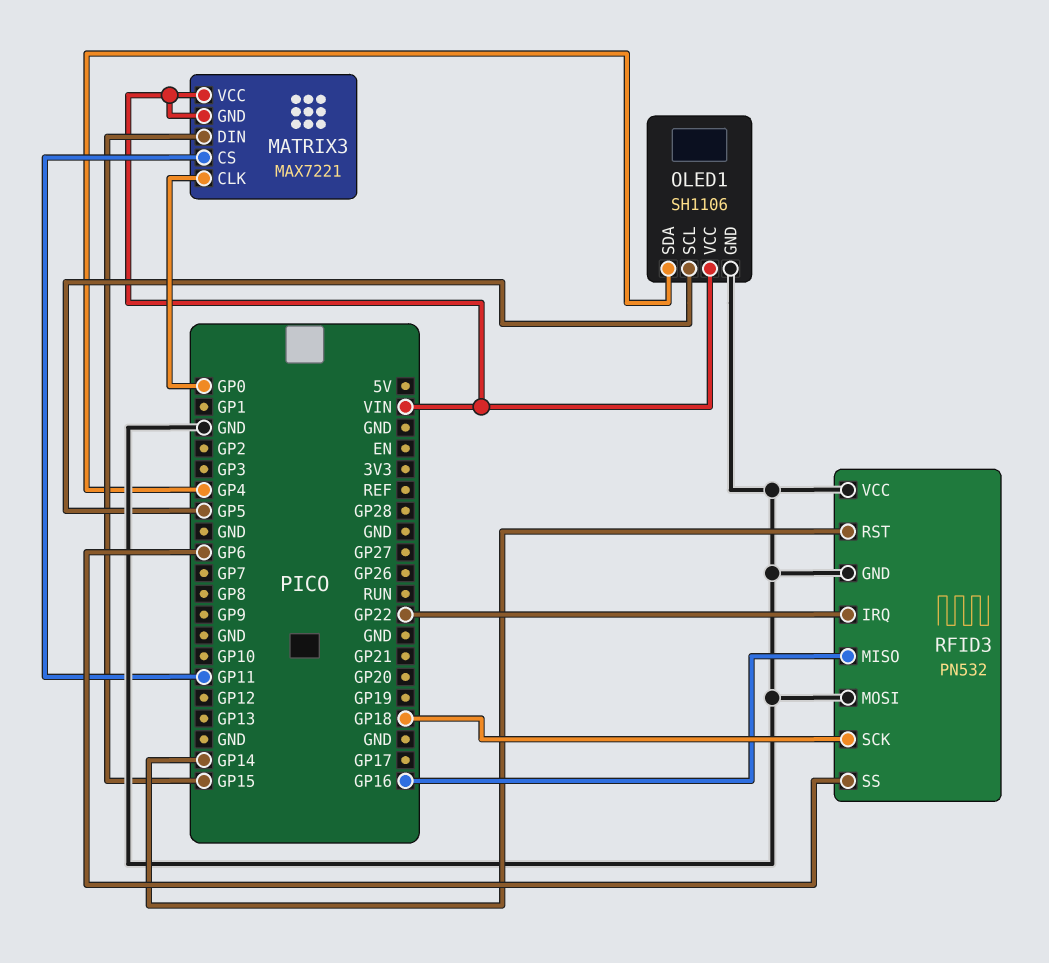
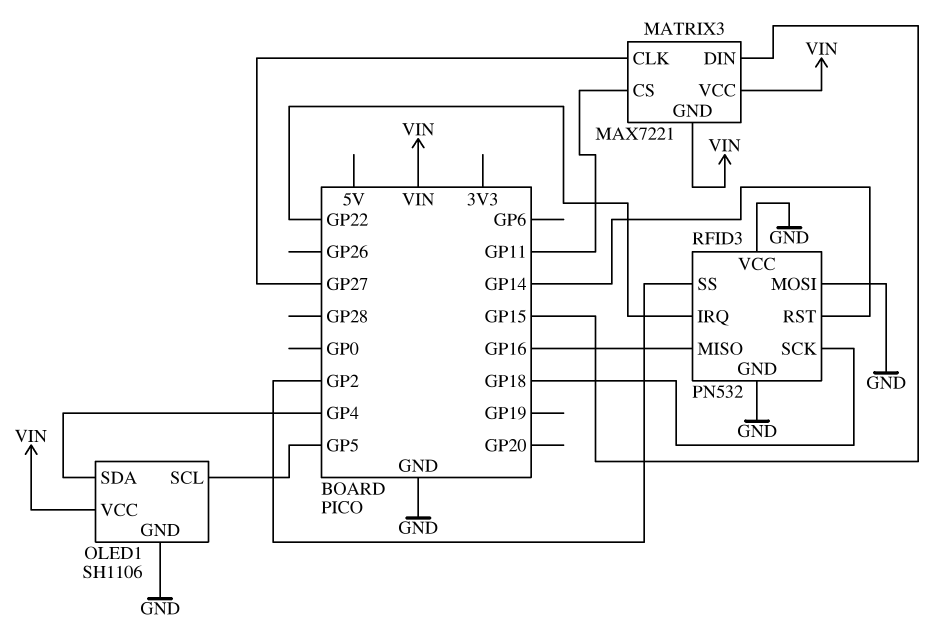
MATRIX3 pin CLK: GP0 -> GP27
RFID3 pin SS: GP6 -> GP2

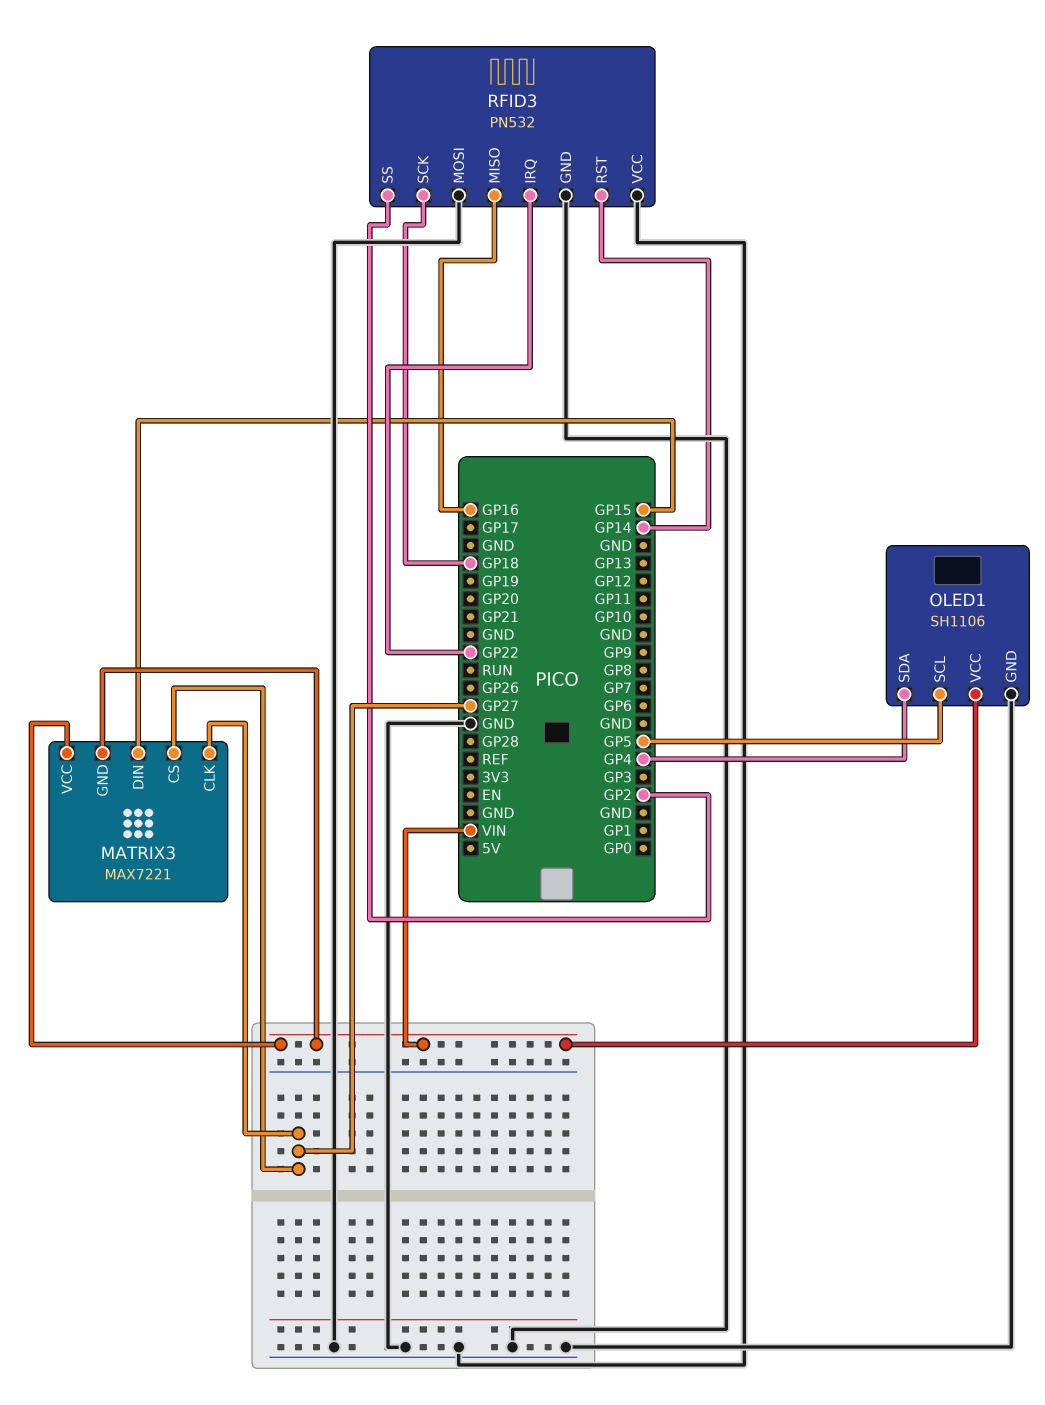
MATRIX3 pin CS: GP11 -> GP27

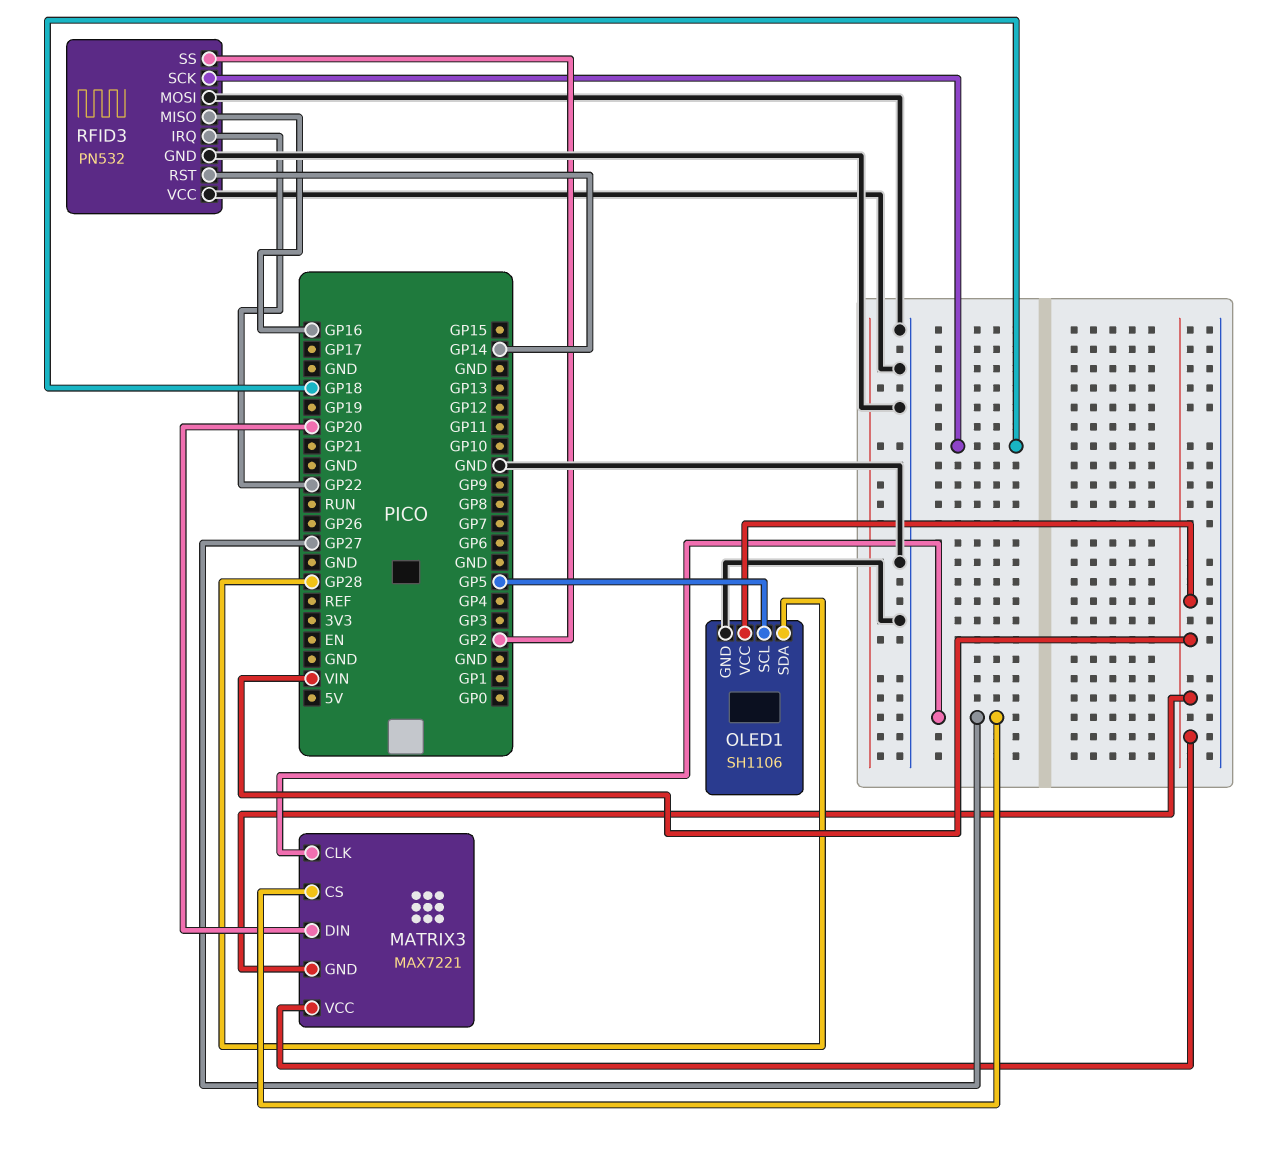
MATRIX3 pin DIN: GP15 -> GP20
OLED1 pin SDA: GP4 -> GP28

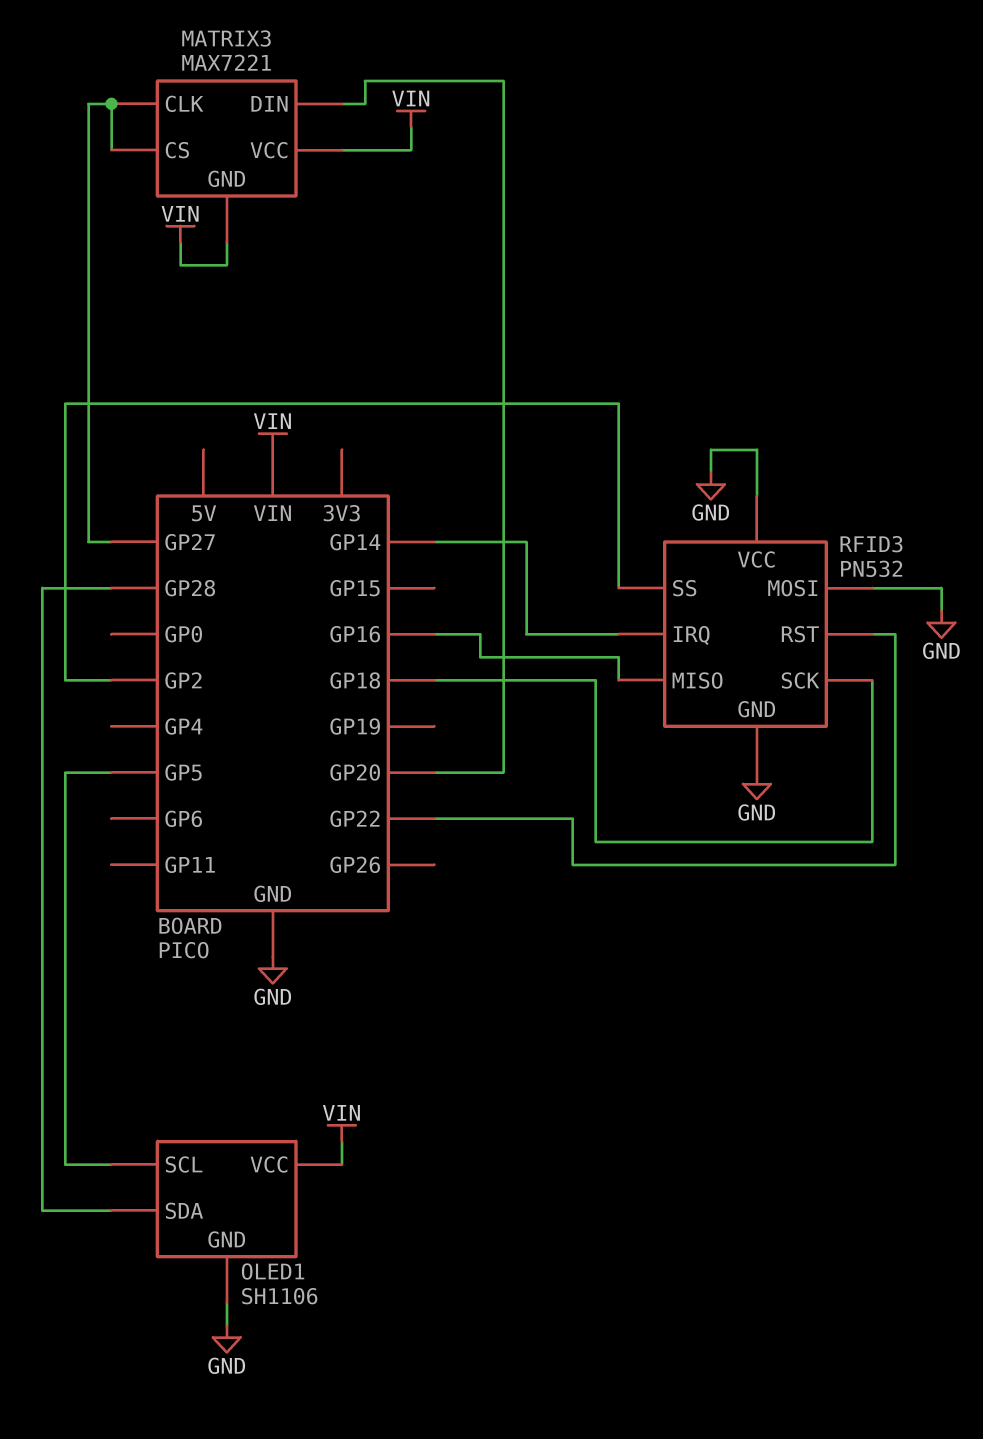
RFID3 pin IRQ: GP22 -> GP14
RFID3 pin RST: GP14 -> GP22

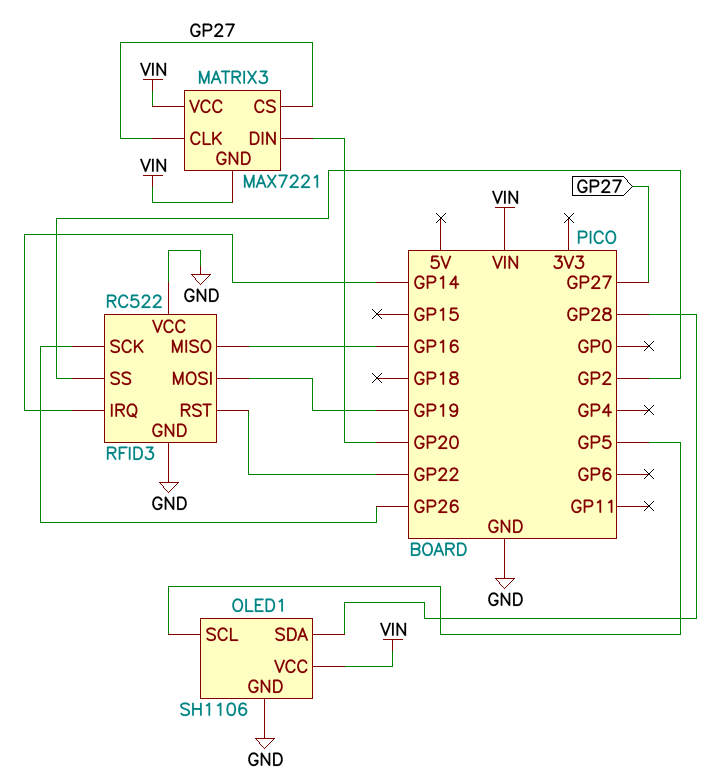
RFID3: PN532 -> RC522
RFID3 pin MOSI: GND -> GP19
RFID3 pin SCK: GP18 -> GP26

